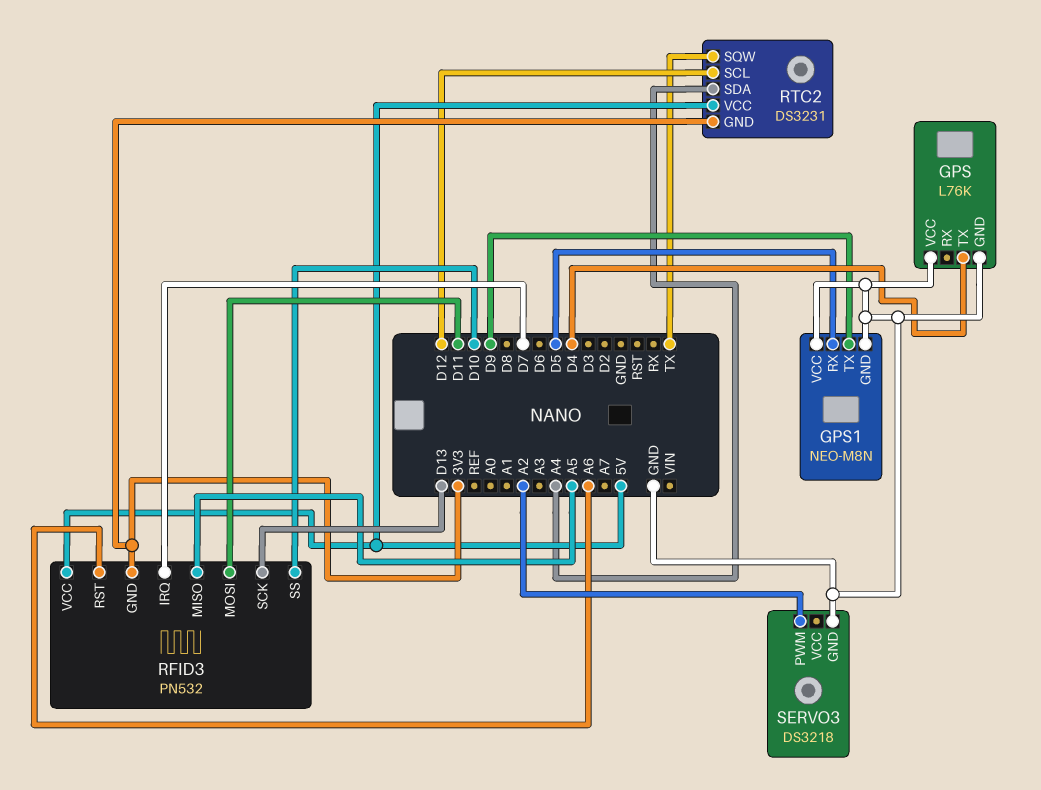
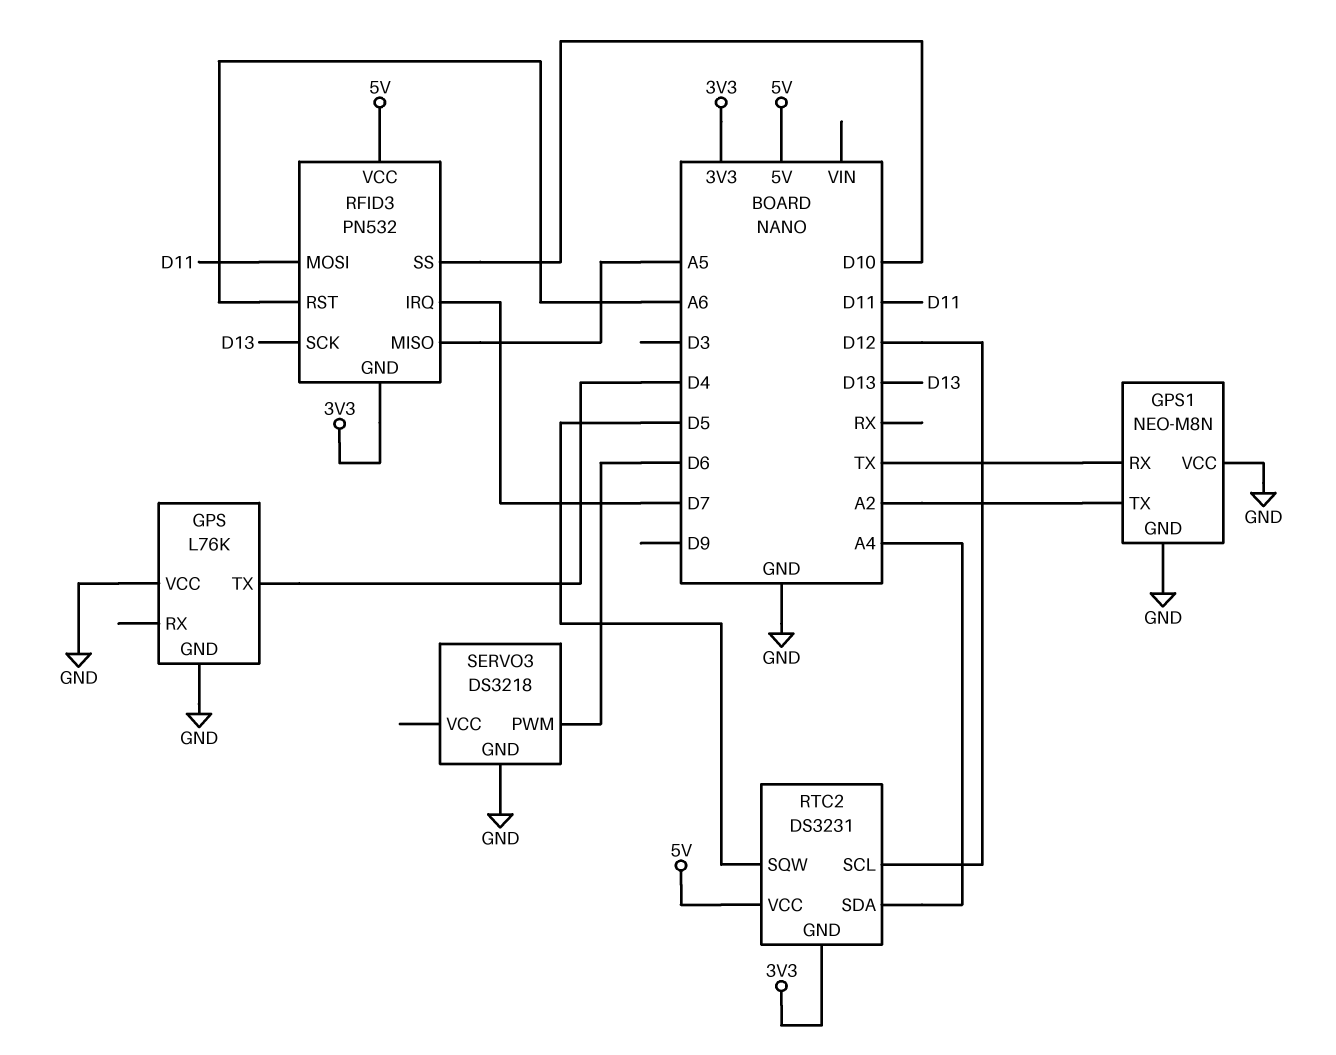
GPS1 pin RX: D5 -> TX
GPS1 pin TX: D9 -> A2
RTC2 pin SQW: TX -> D5
SERVO3 pin PWM: A2 -> D6

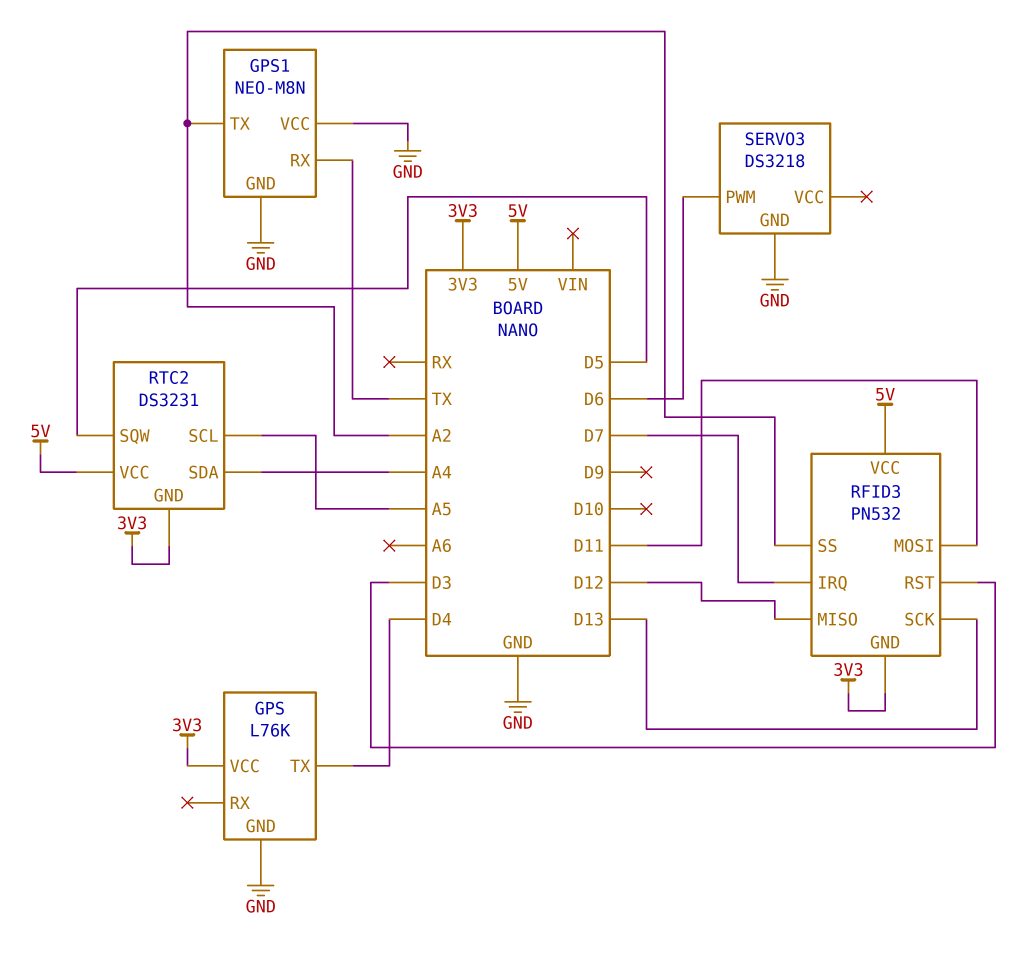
GPS pin VCC: GND -> 3V3
RFID3 pin MISO: A5 -> D12
RFID3 pin RST: A6 -> D3
RFID3 pin SS: D10 -> A2
RTC2 pin SCL: D12 -> A5

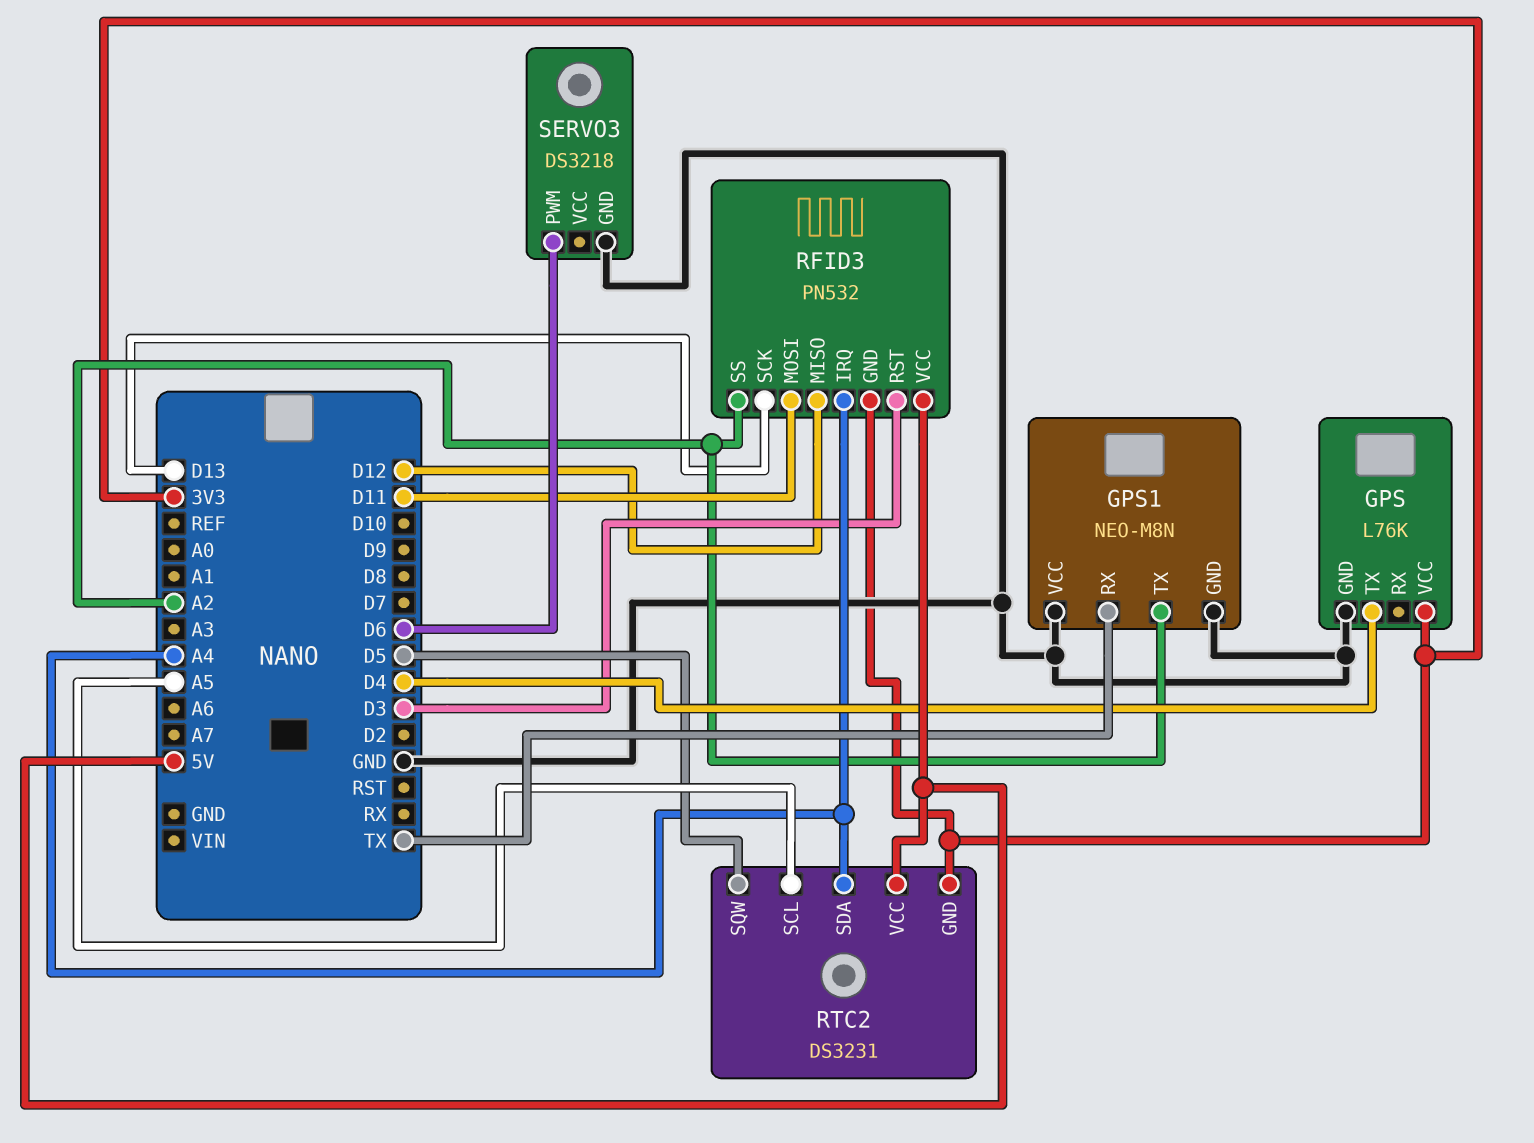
RFID3 pin IRQ: D7 -> A4

